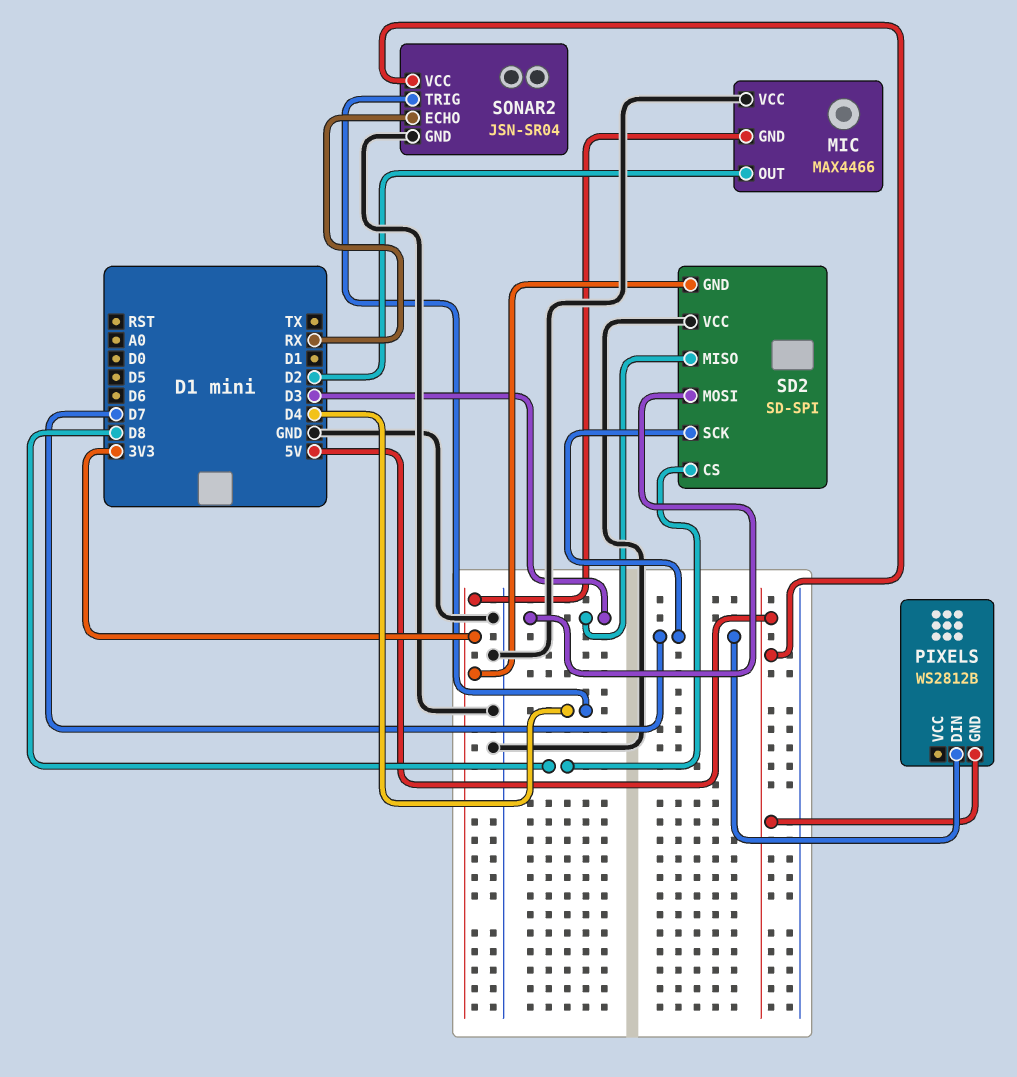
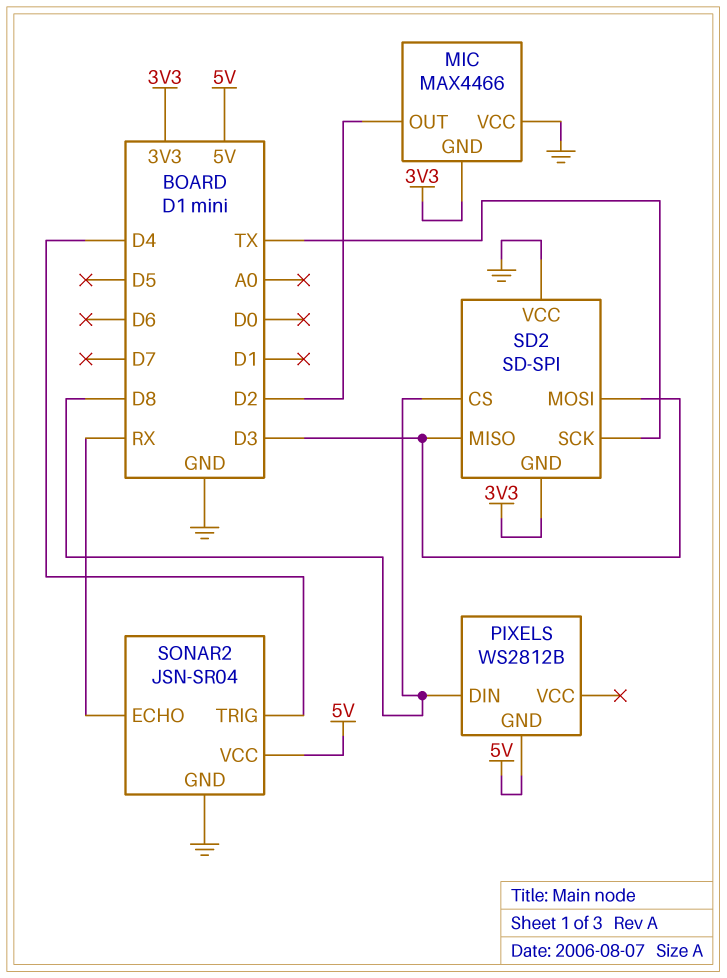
PIXELS pin DIN: D7 -> D8
SD2 pin SCK: D7 -> TX

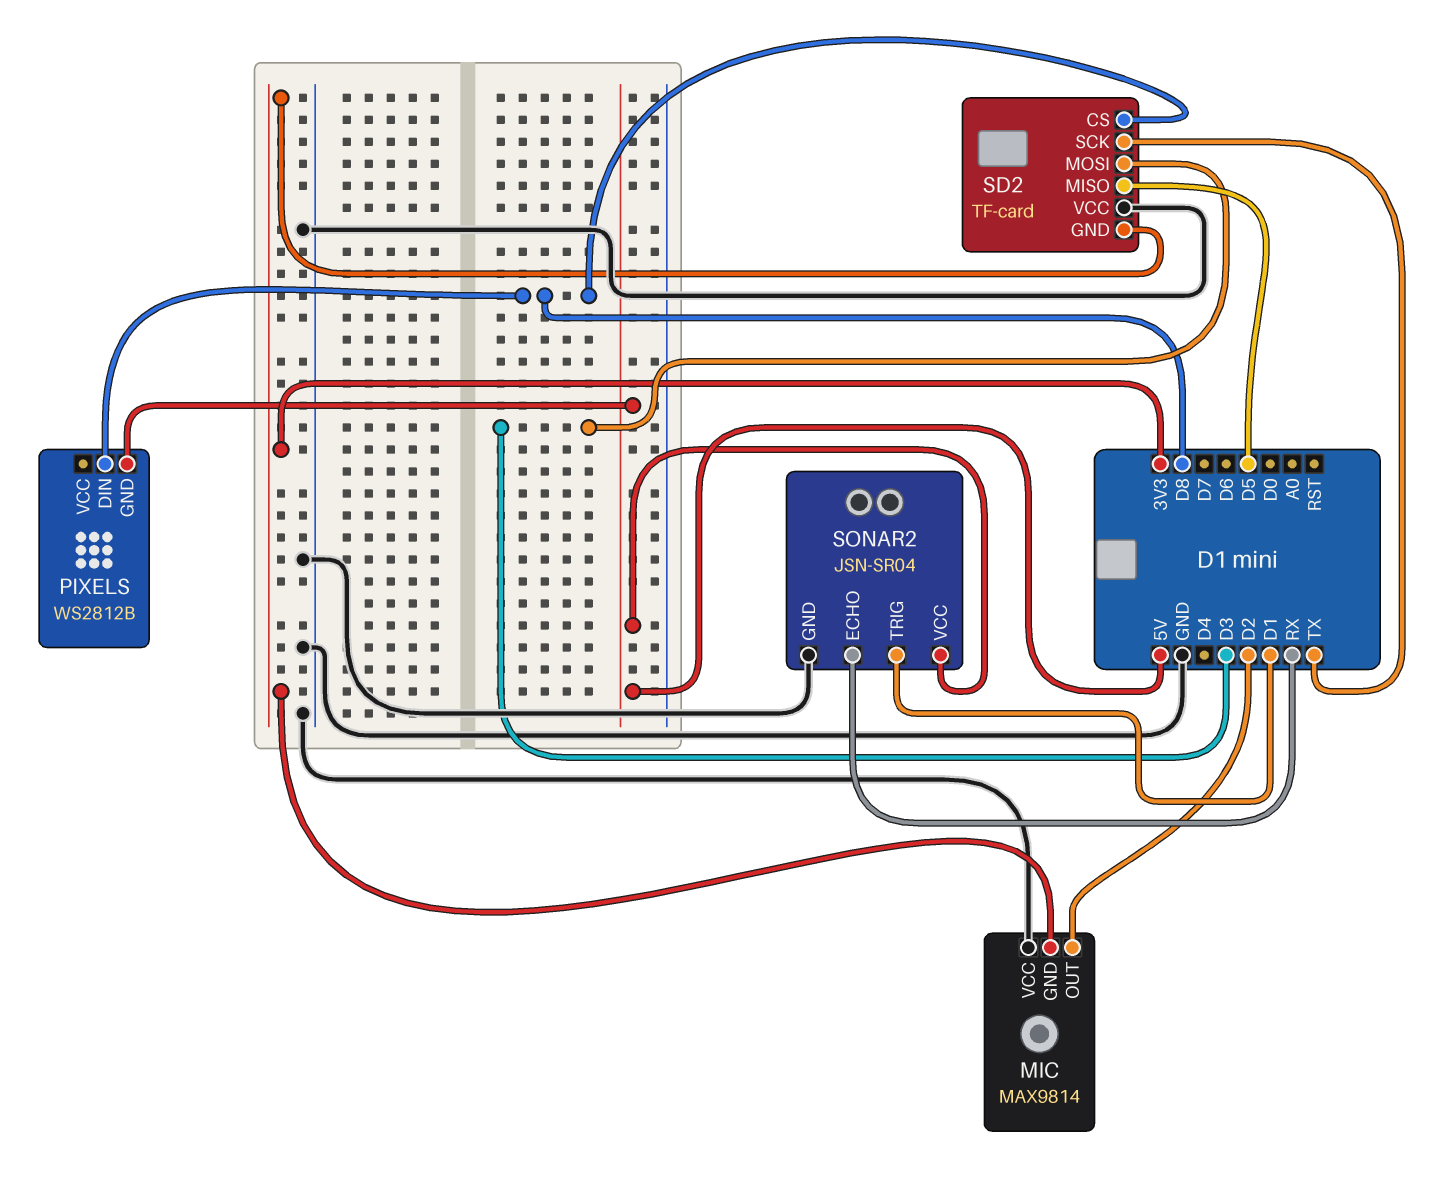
MIC: MAX4466 -> MAX9814
SD2: SD-SPI -> TF-card
SD2 pin MISO: D3 -> D5
SONAR2 pin TRIG: D4 -> D1

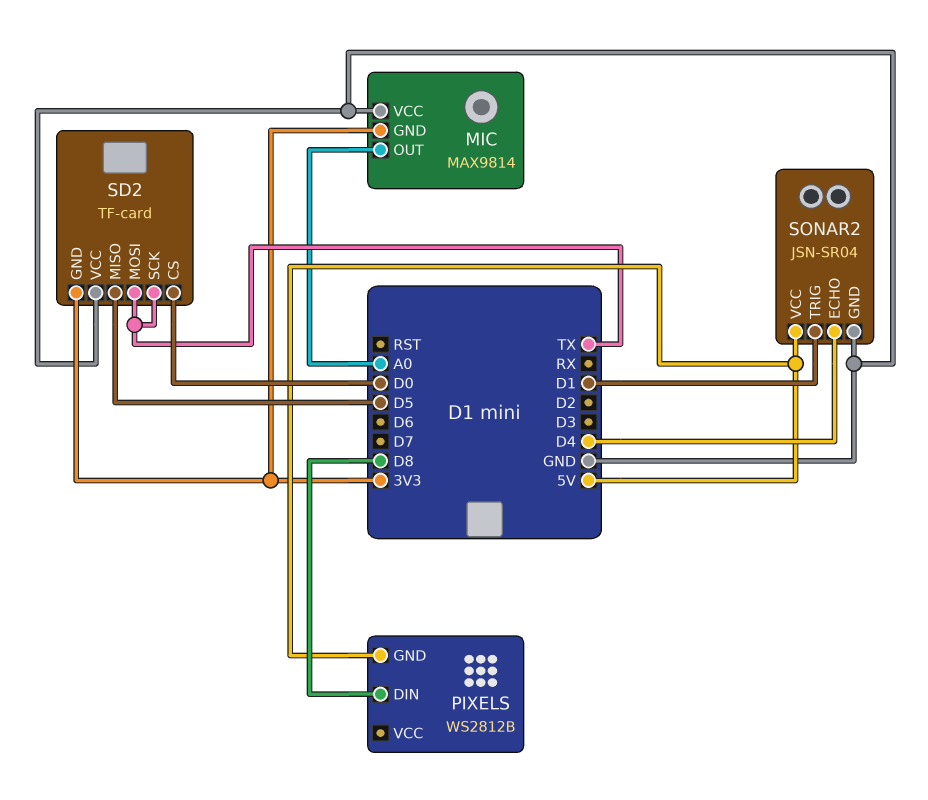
MIC pin OUT: D2 -> A0
SD2 pin CS: D8 -> D0
SD2 pin MOSI: D3 -> TX
SONAR2 pin ECHO: RX -> D4

